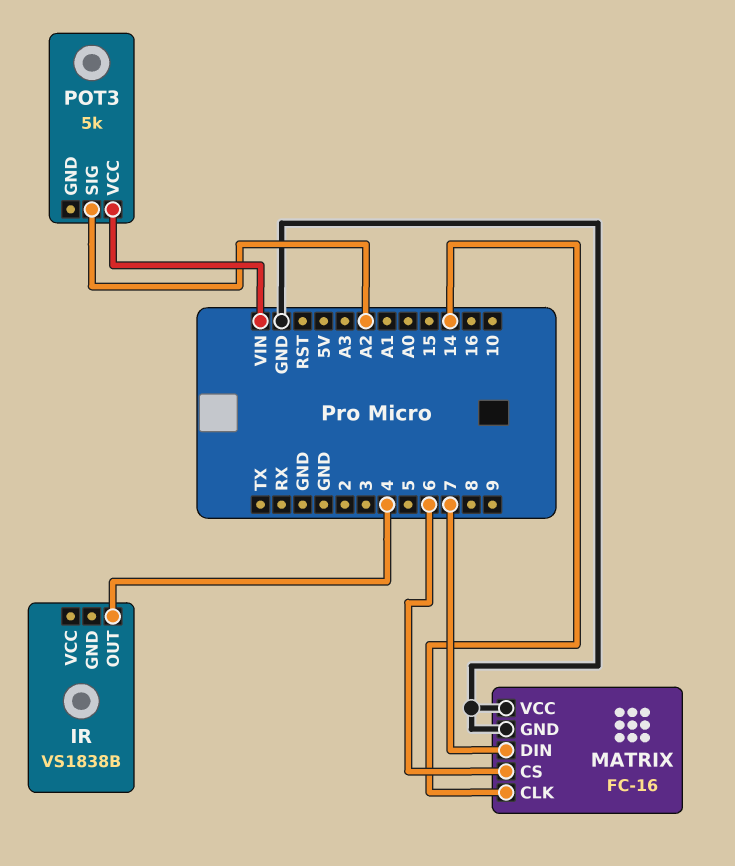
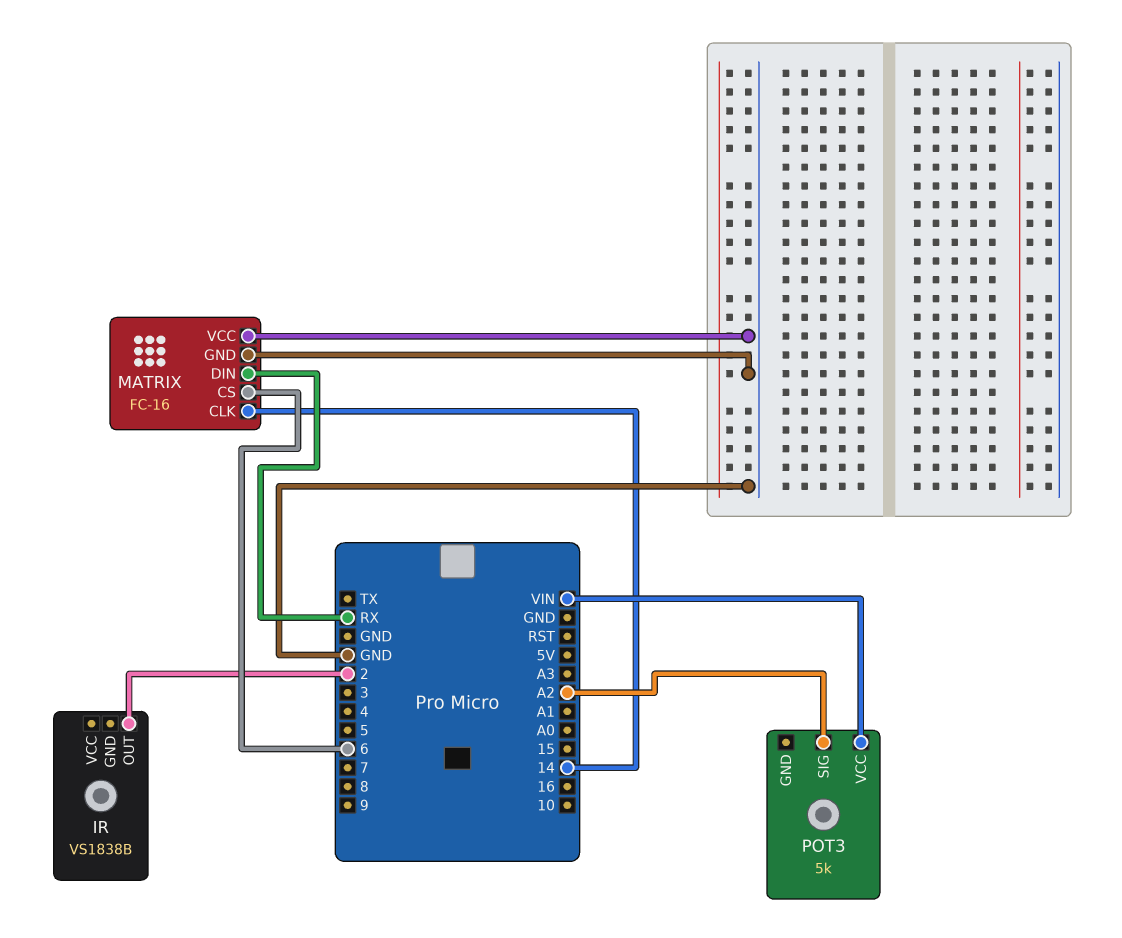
IR pin OUT: 4 -> 2
MATRIX pin DIN: 7 -> RX

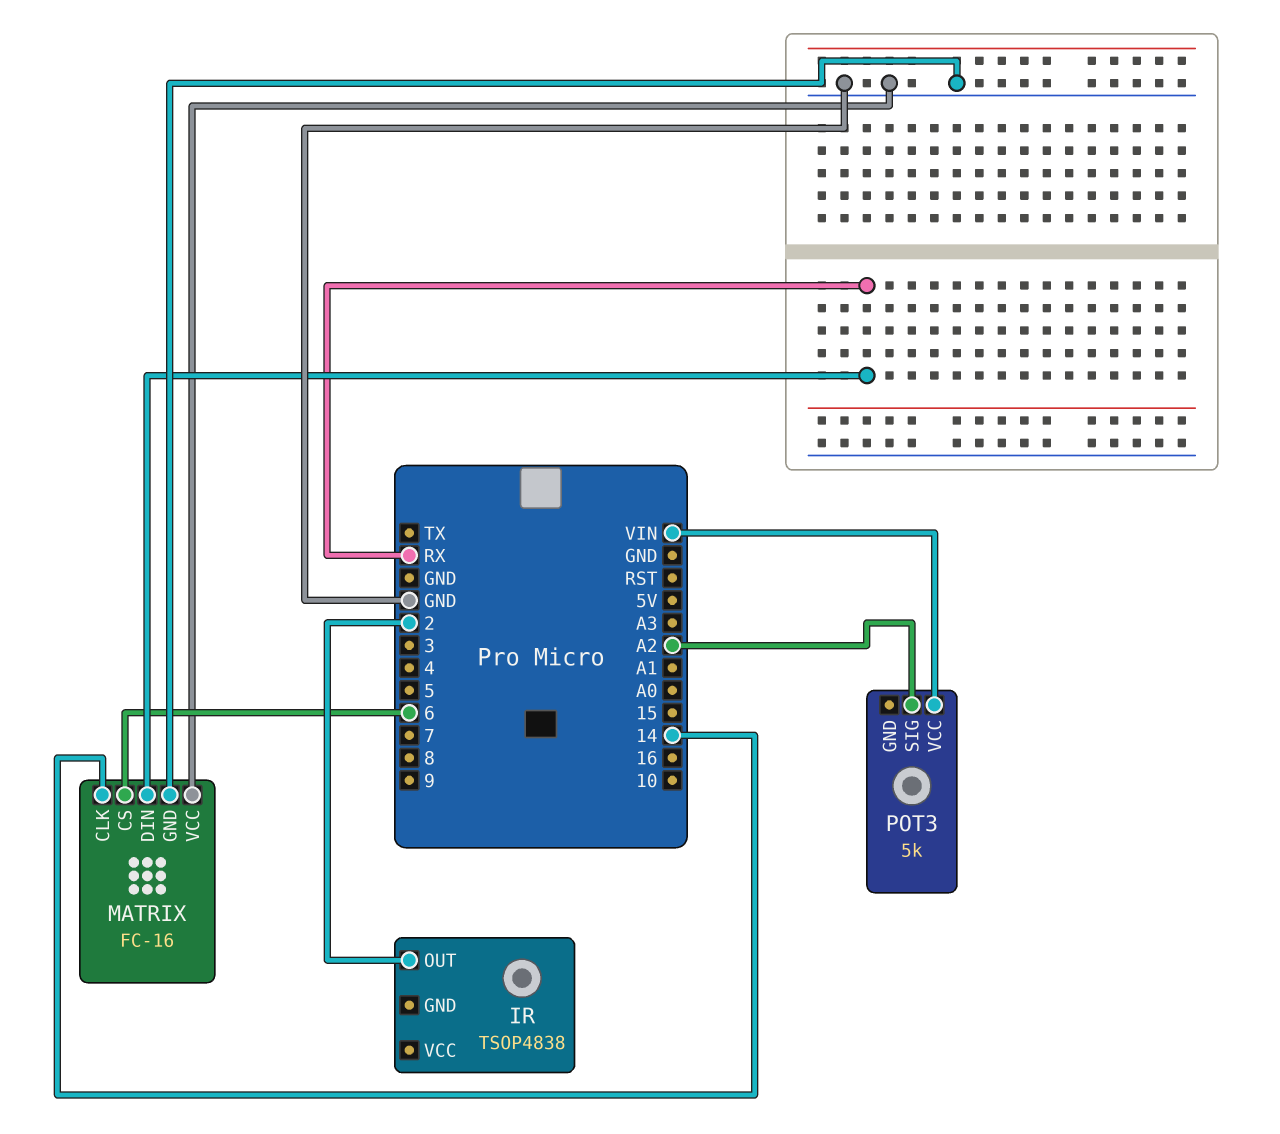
IR: VS1838B -> TSOP4838

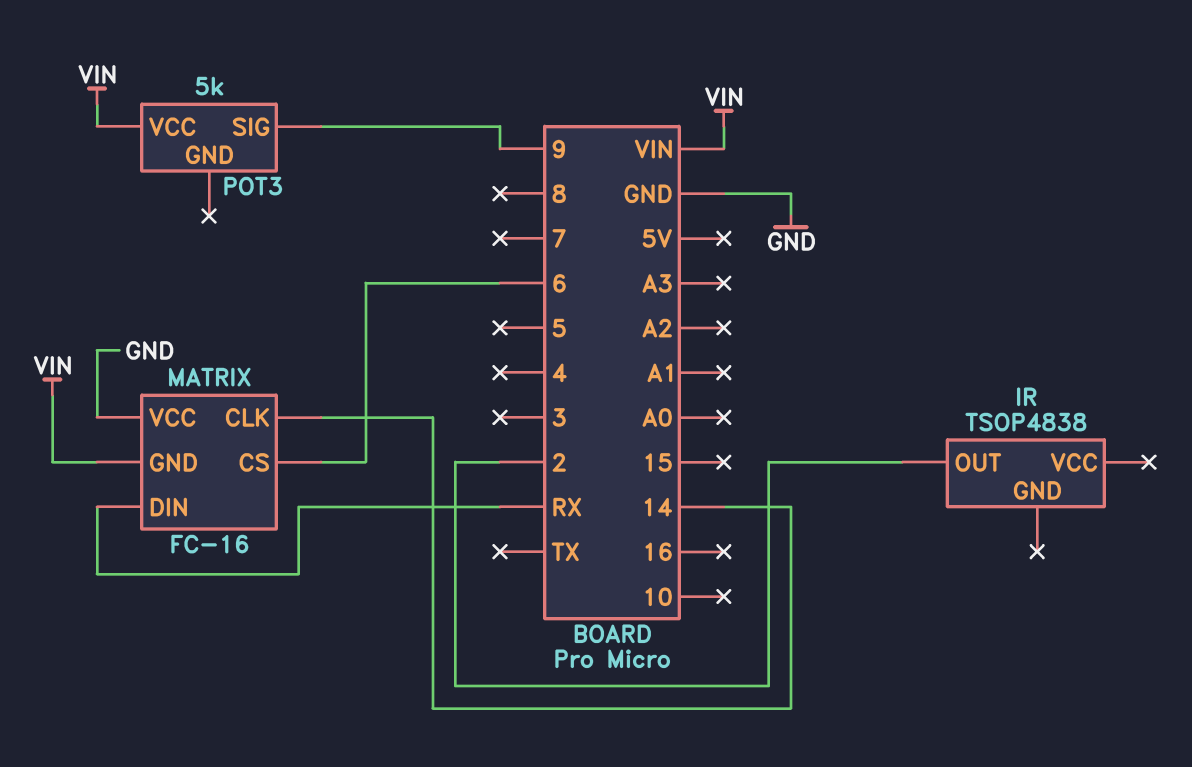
MATRIX pin GND: GND -> VIN
POT3 pin SIG: A2 -> 9

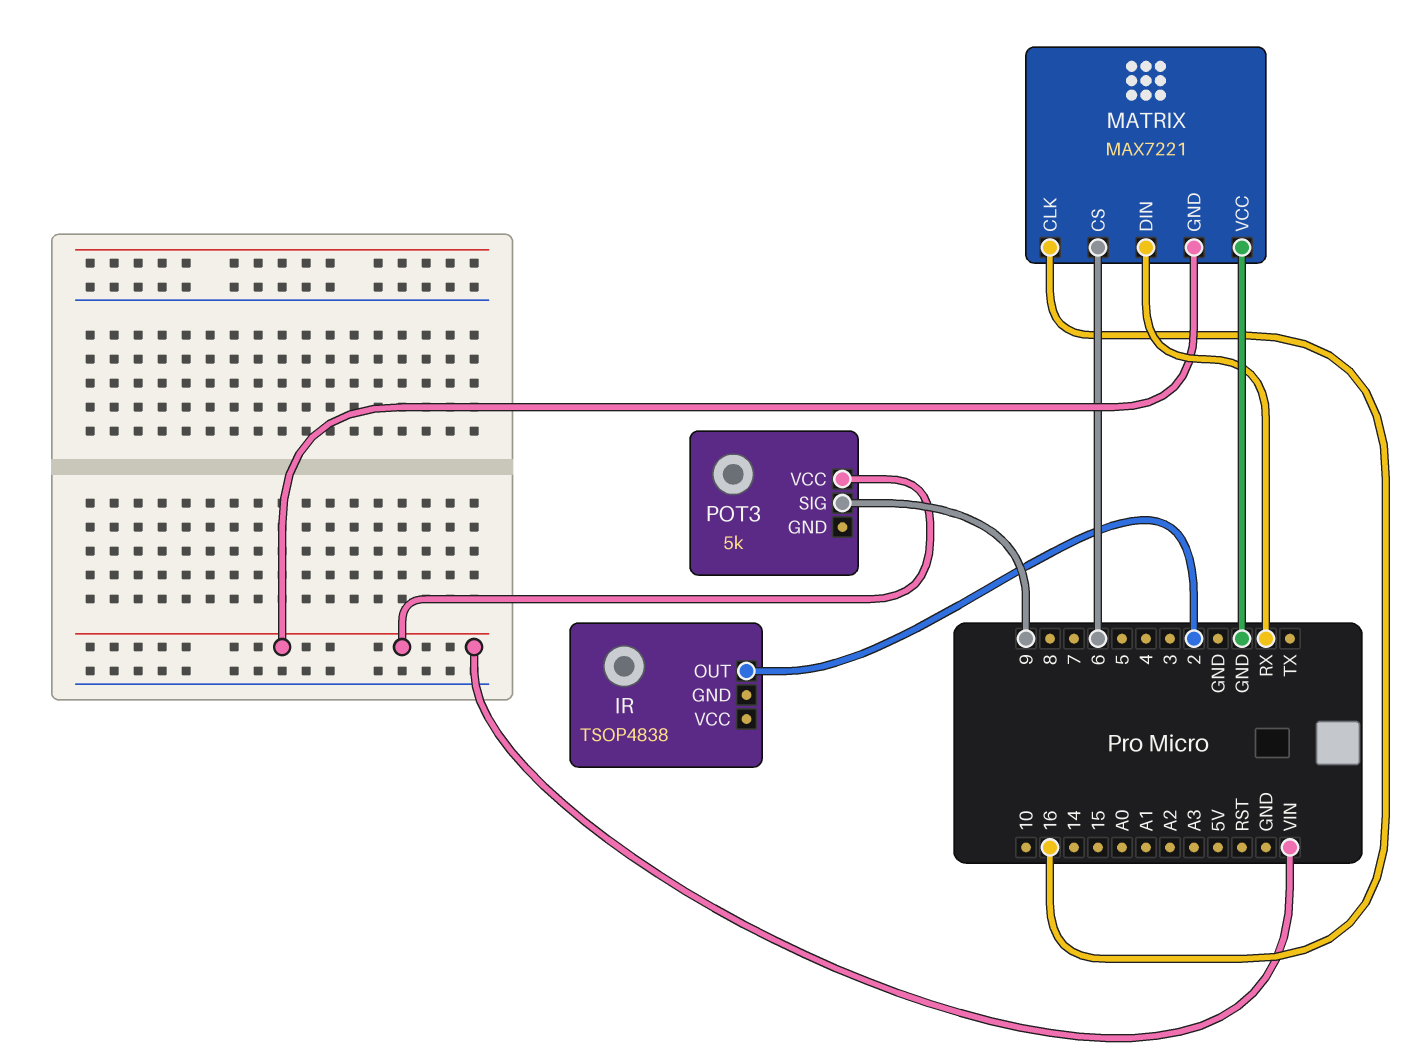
MATRIX: FC-16 -> MAX7221
MATRIX pin CLK: 14 -> 16

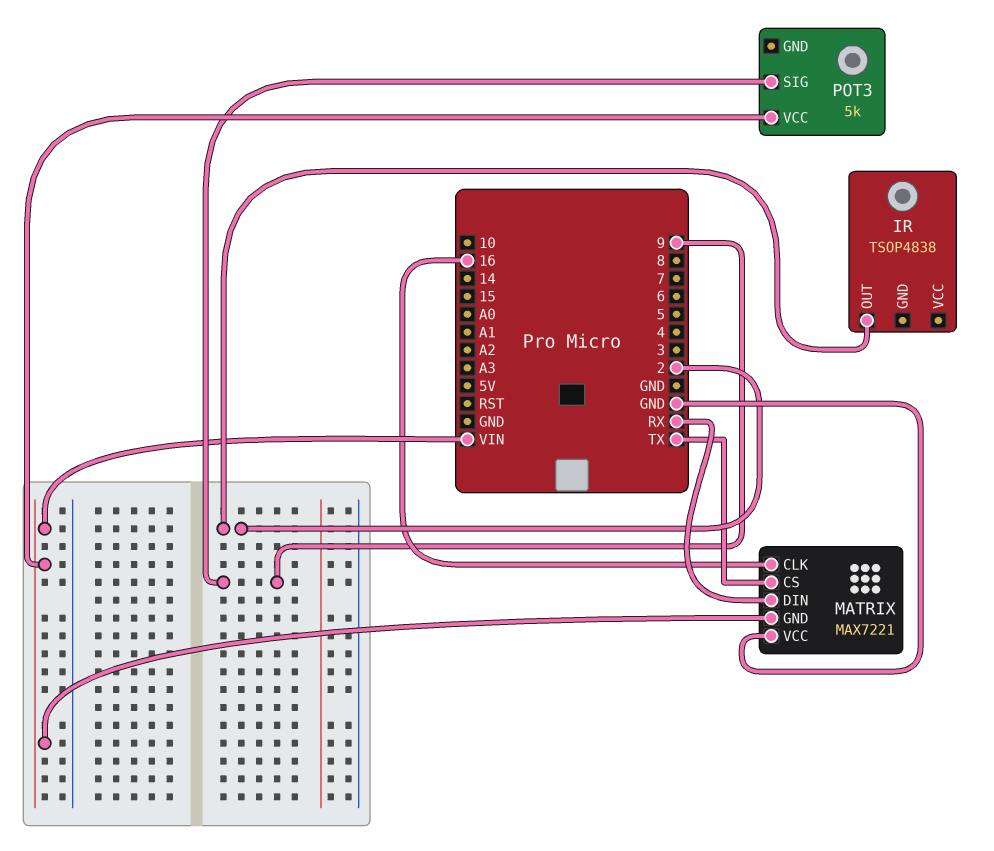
MATRIX pin CS: 6 -> TX

